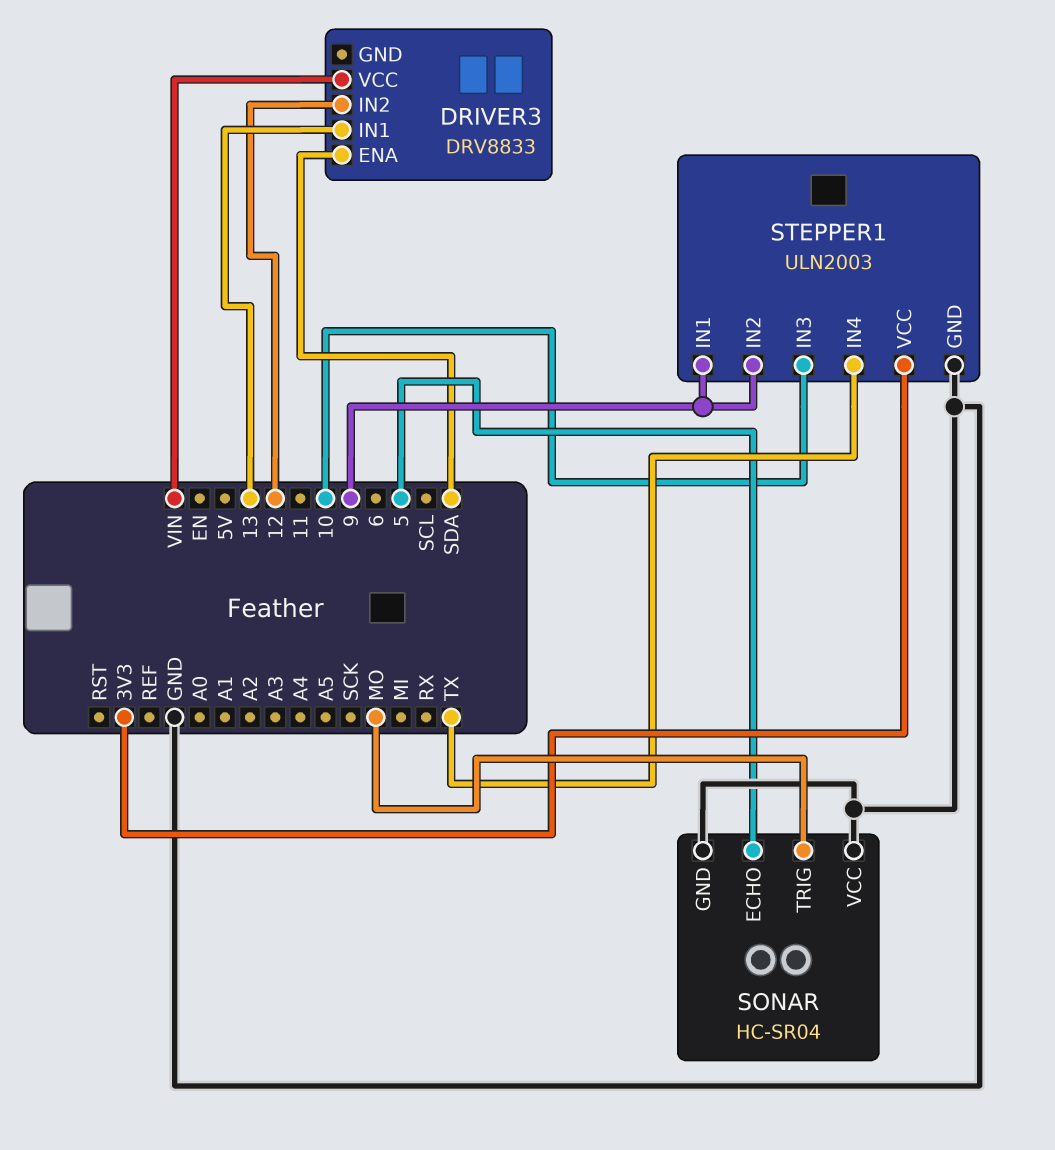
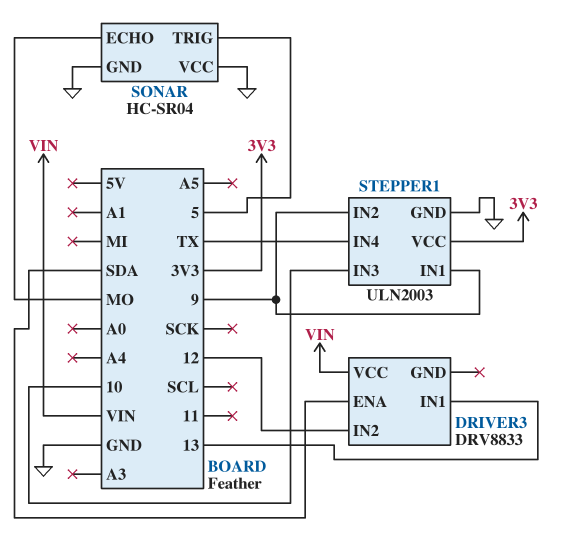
SONAR pin ECHO: 5 -> MO
SONAR pin TRIG: MO -> 5

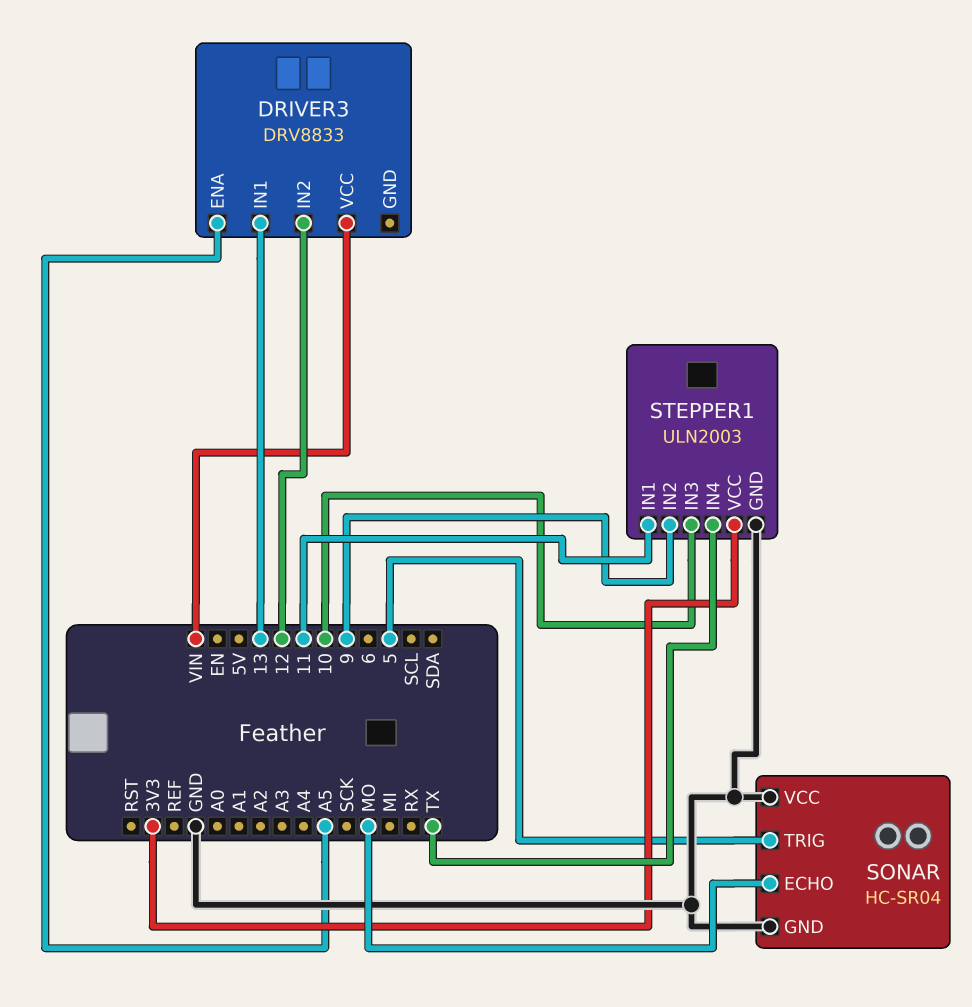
DRIVER3 pin ENA: SDA -> A5
STEPPER1 pin IN1: 9 -> 11

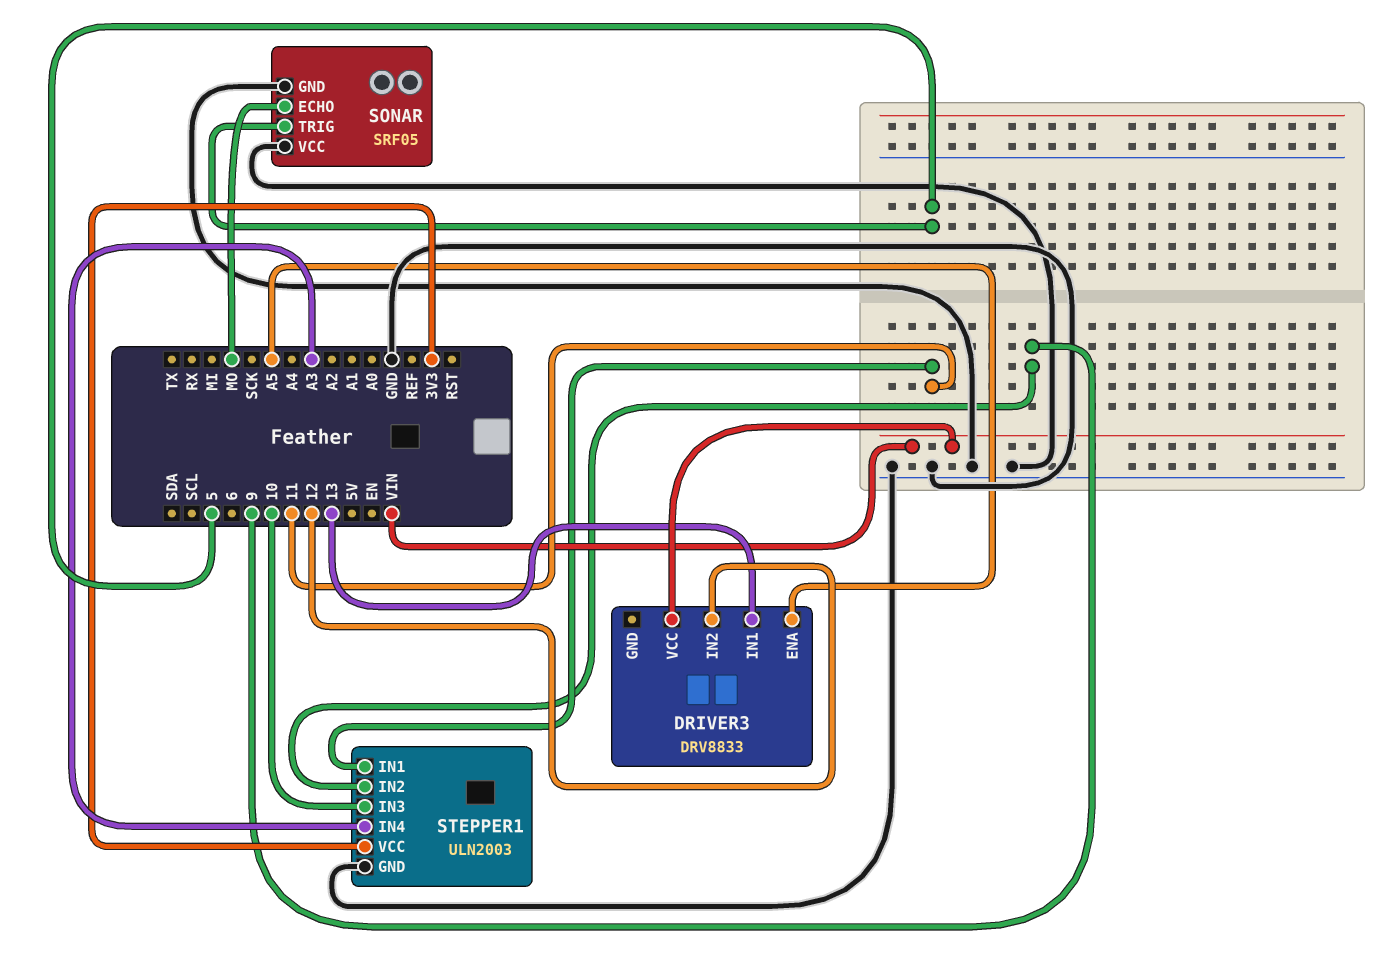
SONAR: HC-SR04 -> SRF05
STEPPER1 pin IN4: TX -> A3

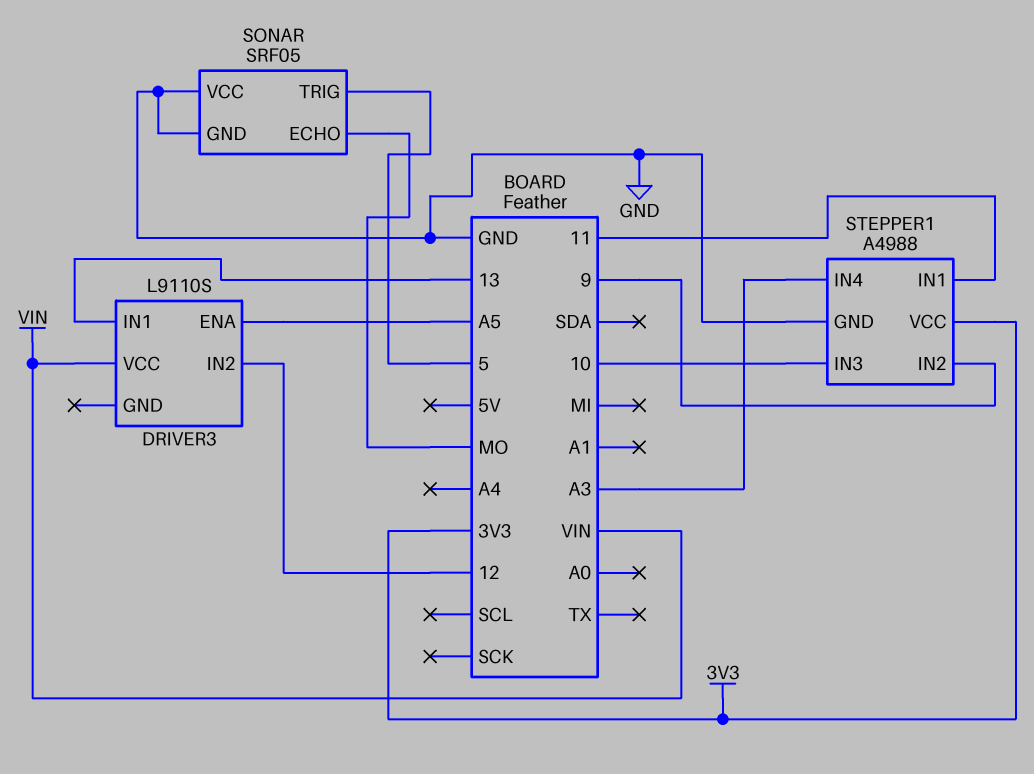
DRIVER3: DRV8833 -> L9110S
STEPPER1: ULN2003 -> A4988

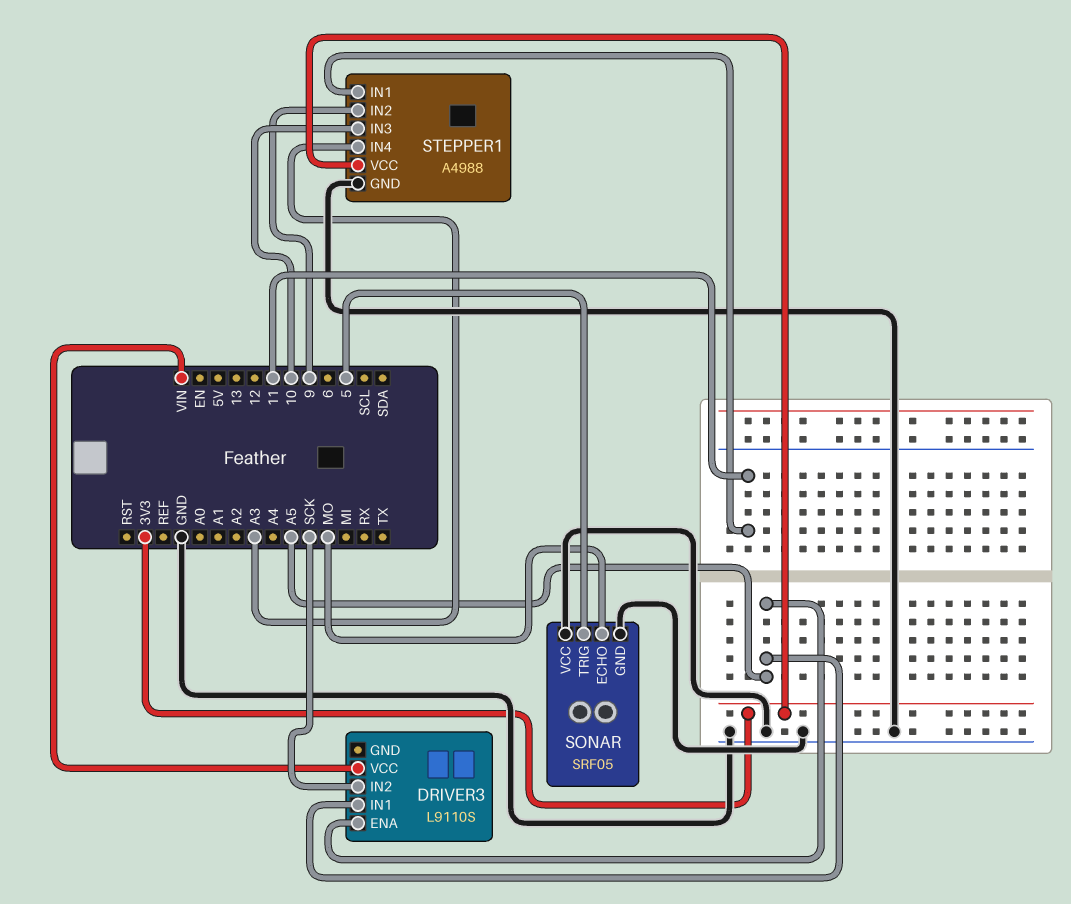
DRIVER3 pin IN1: 13 -> A5
DRIVER3 pin IN2: 12 -> SCK

